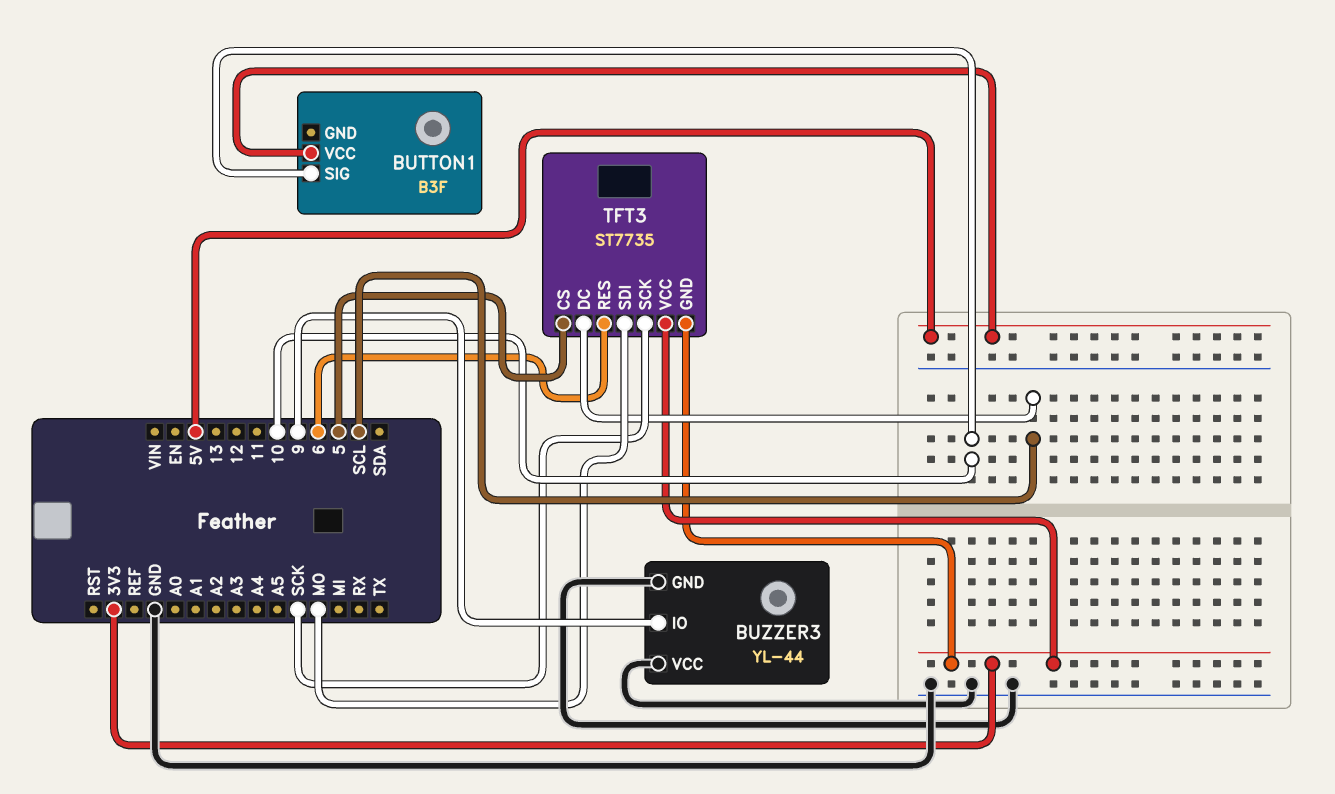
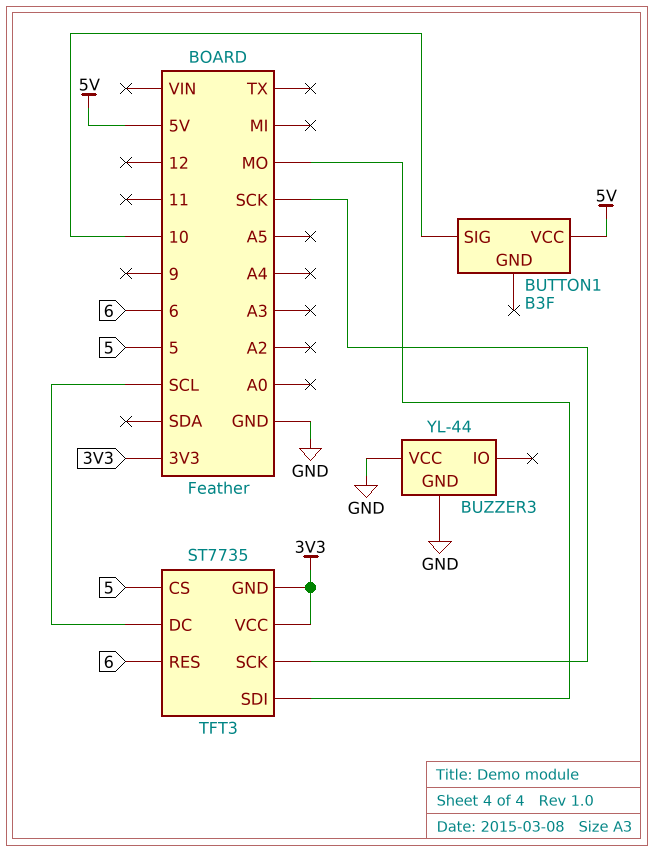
BUZZER3 pin IO: 9 -> none

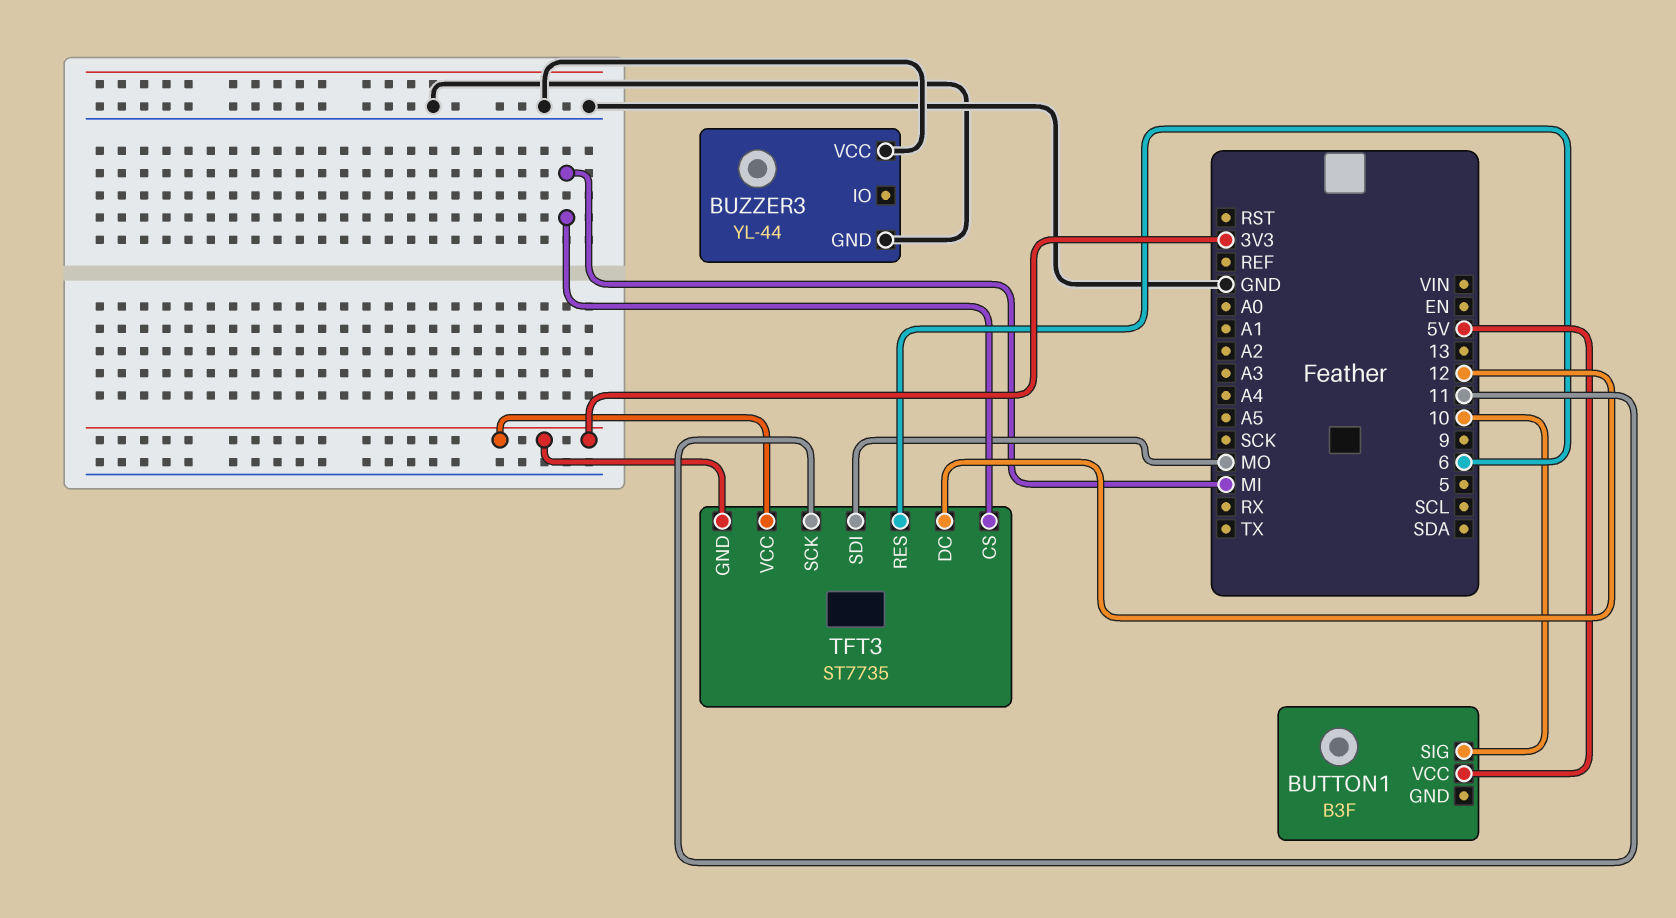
TFT3 pin CS: 5 -> MI
TFT3 pin DC: SCL -> 12
TFT3 pin SCK: SCK -> 11

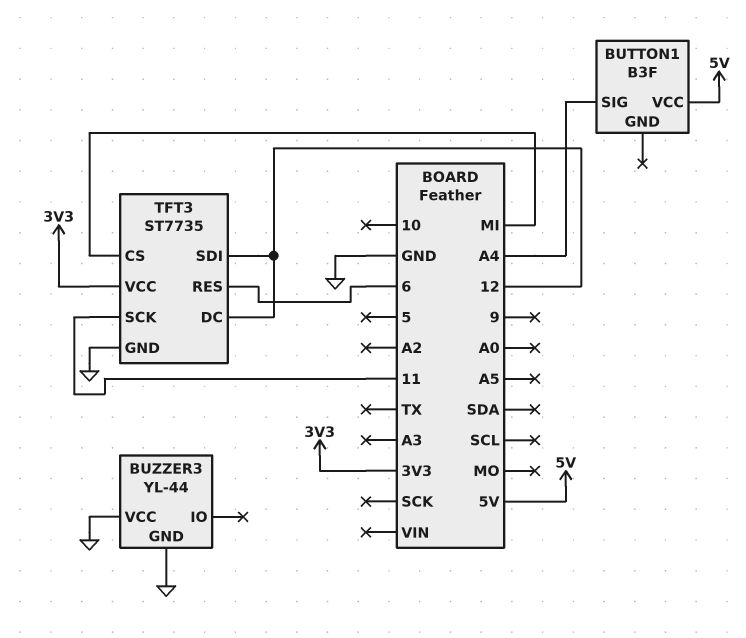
BUTTON1 pin SIG: 10 -> A4
TFT3 pin GND: 3V3 -> GND
TFT3 pin SDI: MO -> 12

